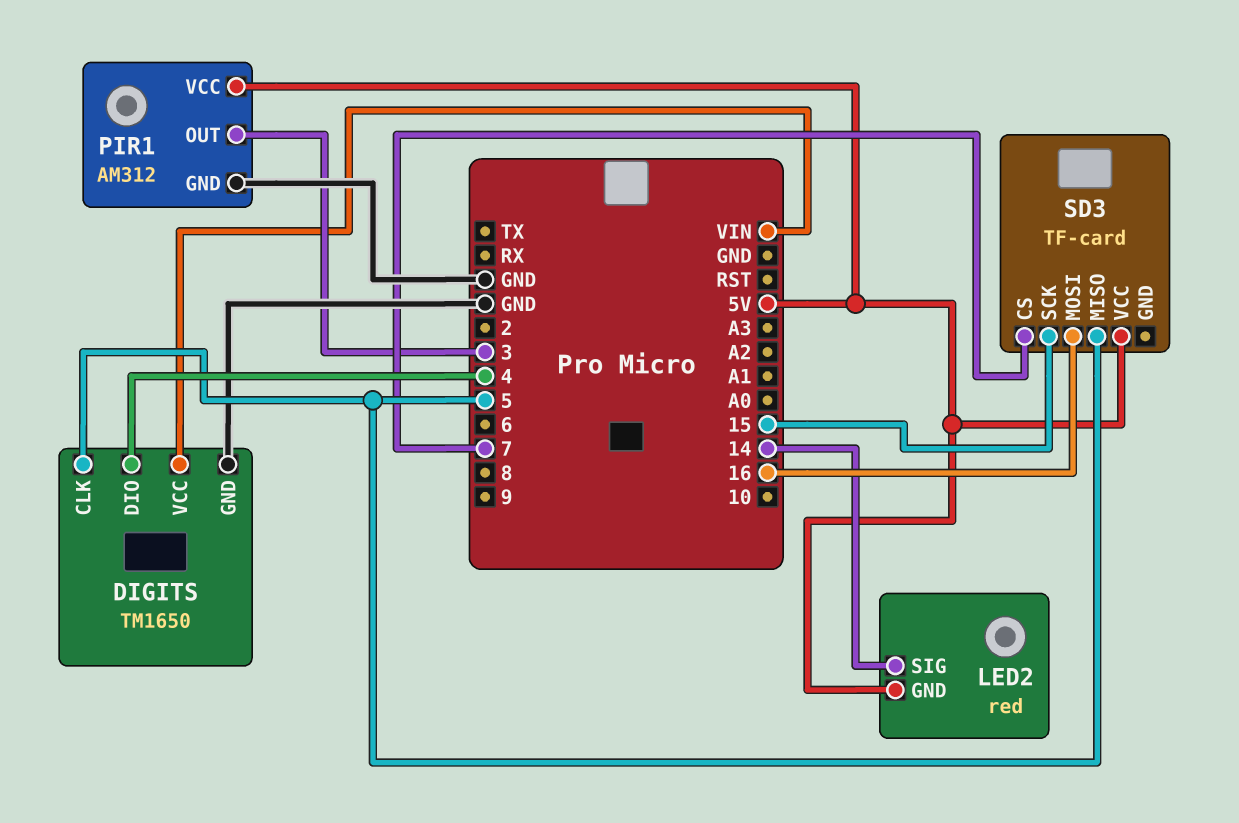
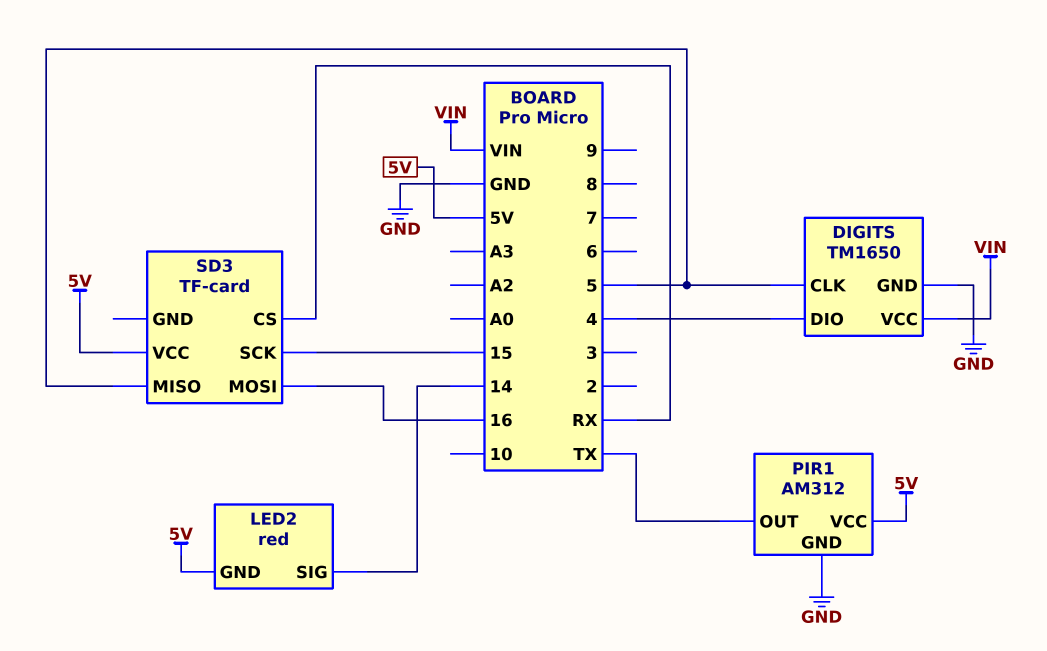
PIR1 pin OUT: 3 -> TX
SD3 pin CS: 7 -> RX

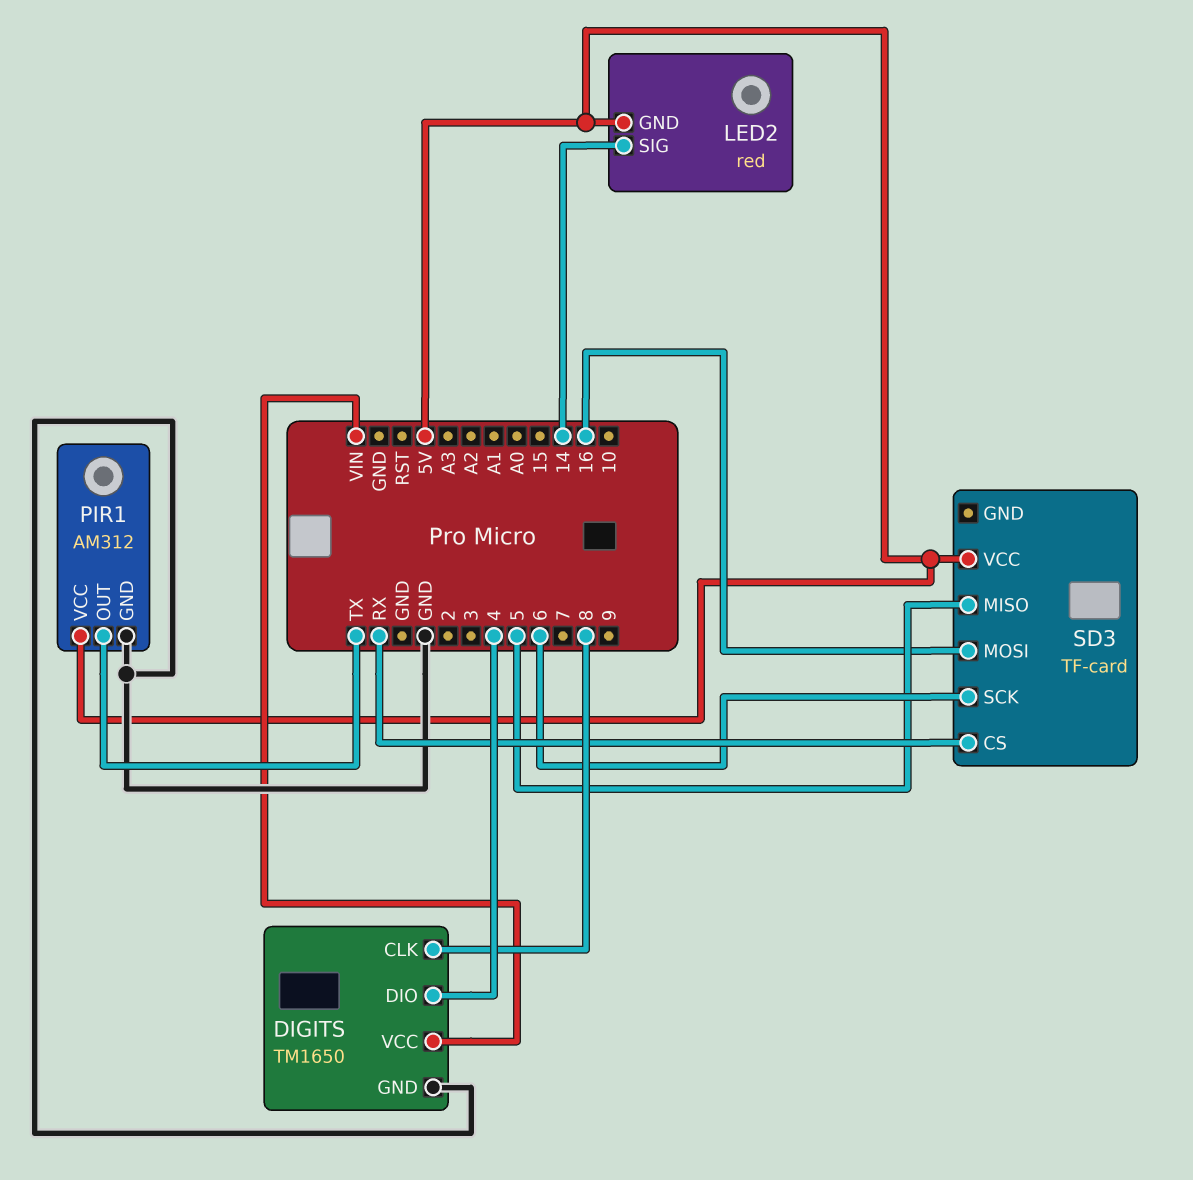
DIGITS pin CLK: 5 -> 8
SD3 pin SCK: 15 -> 6

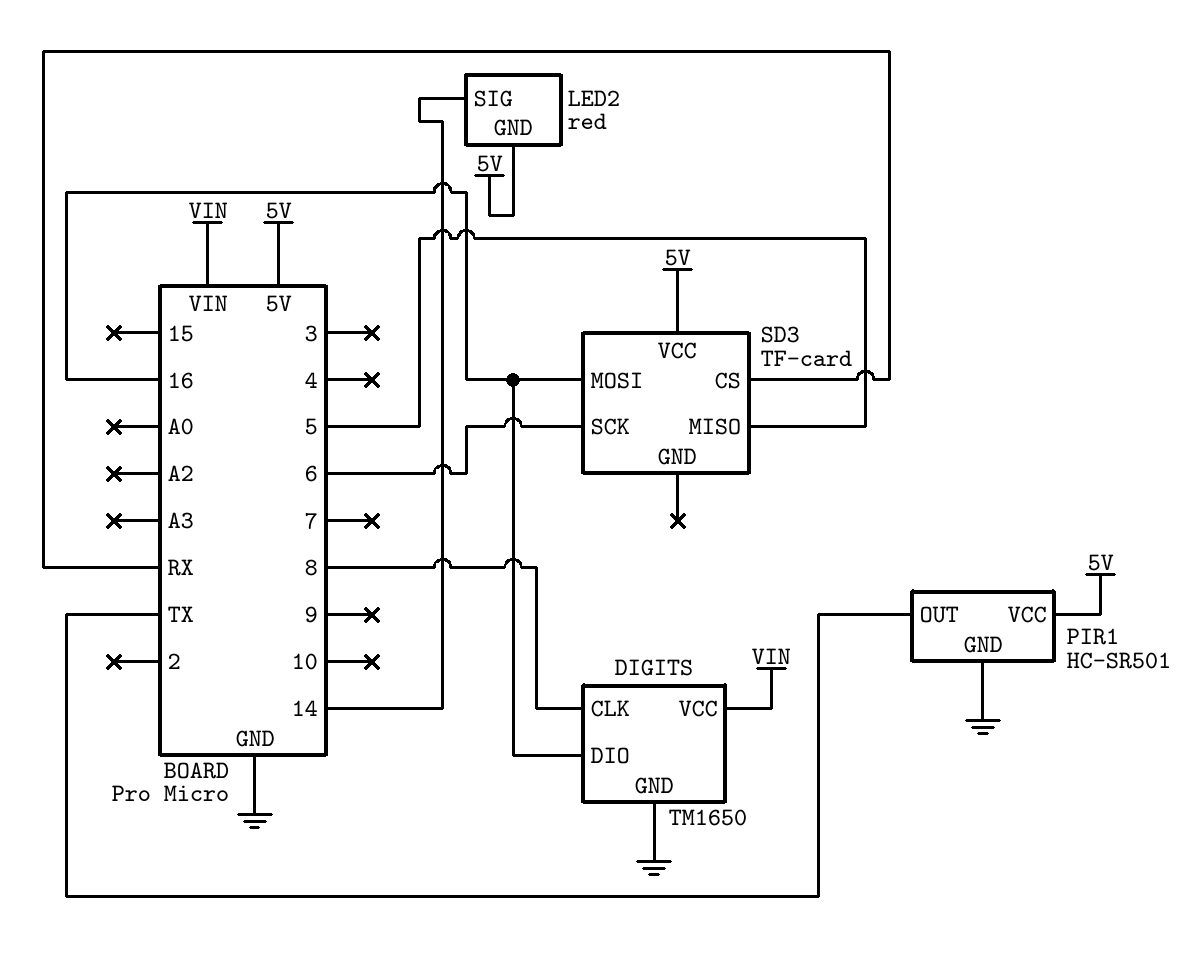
DIGITS pin DIO: 4 -> 16
PIR1: AM312 -> HC-SR501

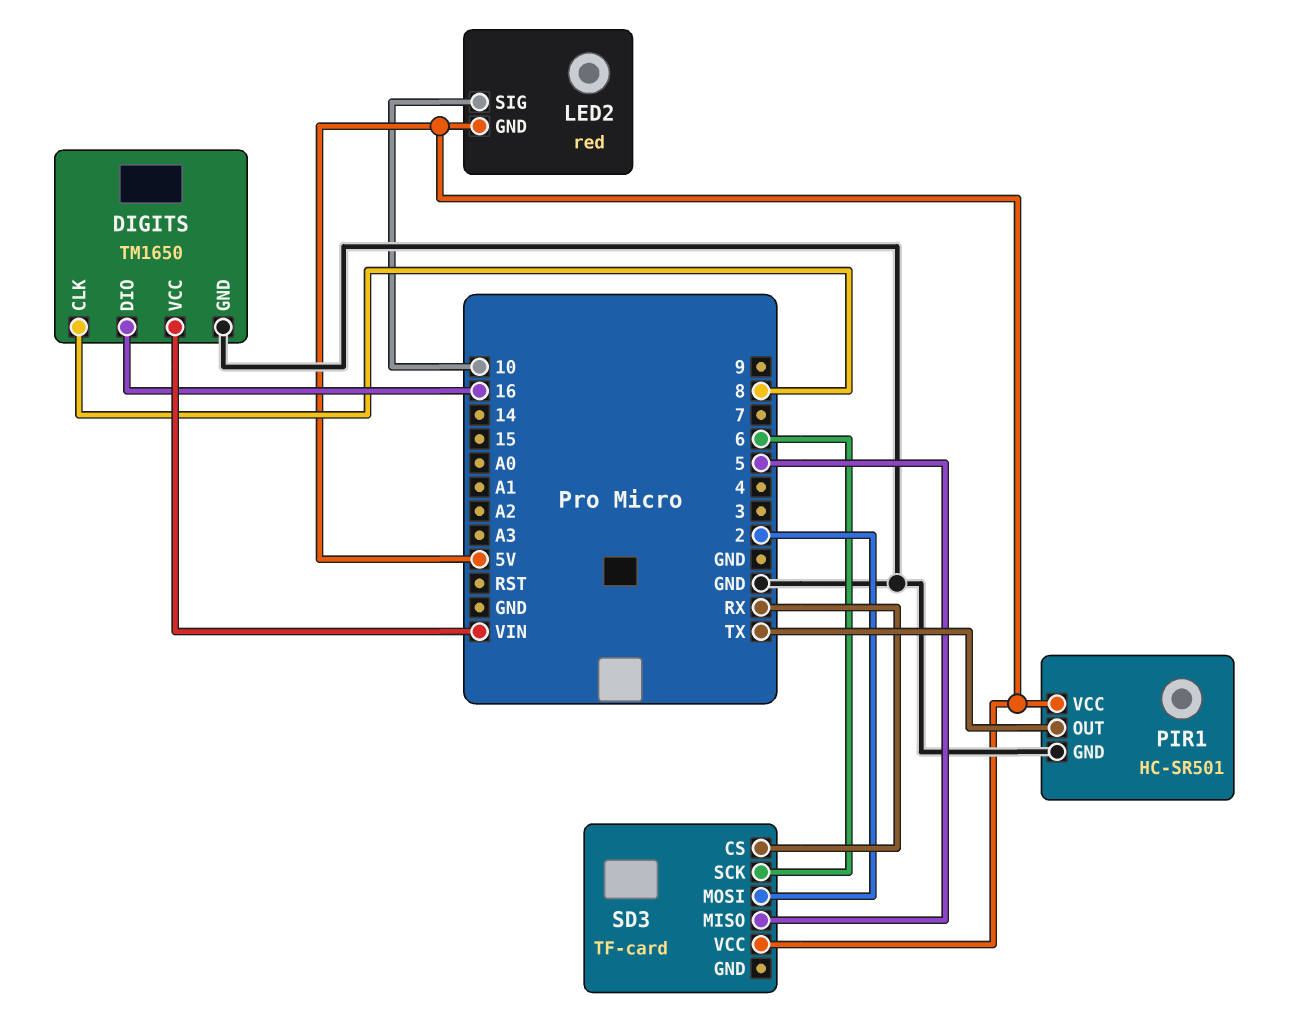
LED2 pin SIG: 14 -> 10
SD3 pin MOSI: 16 -> 2

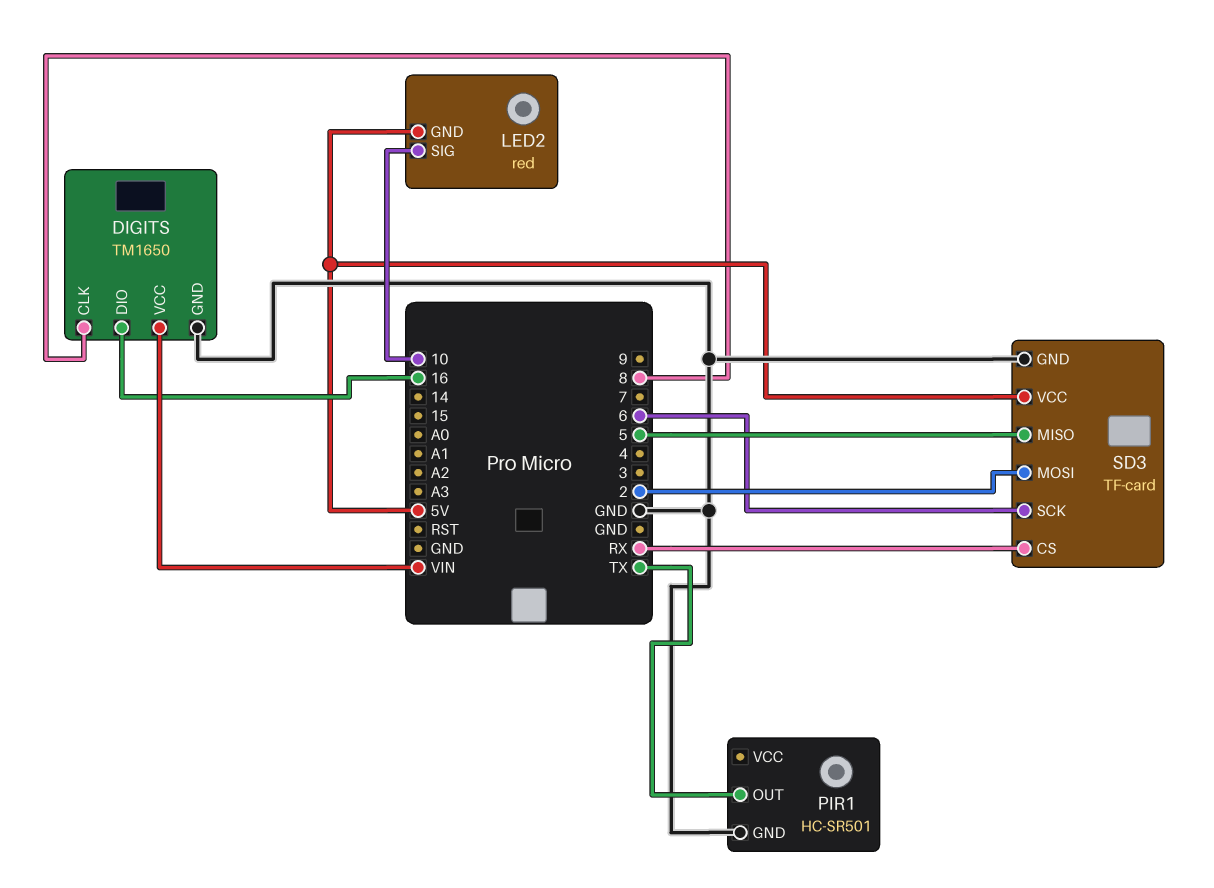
PIR1 pin VCC: 5V -> none
SD3 pin GND: none -> GND

